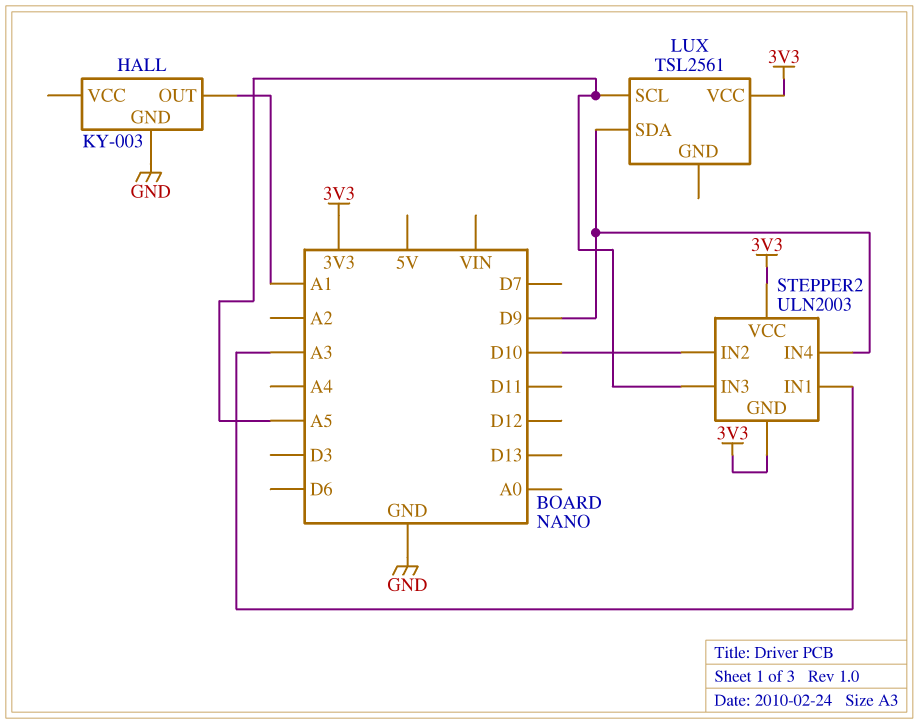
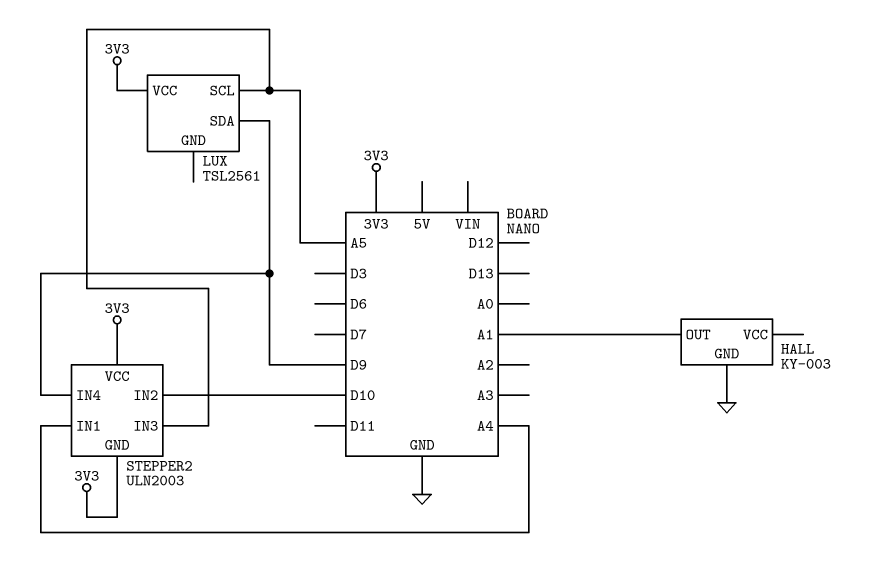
STEPPER2 pin IN1: A3 -> A4

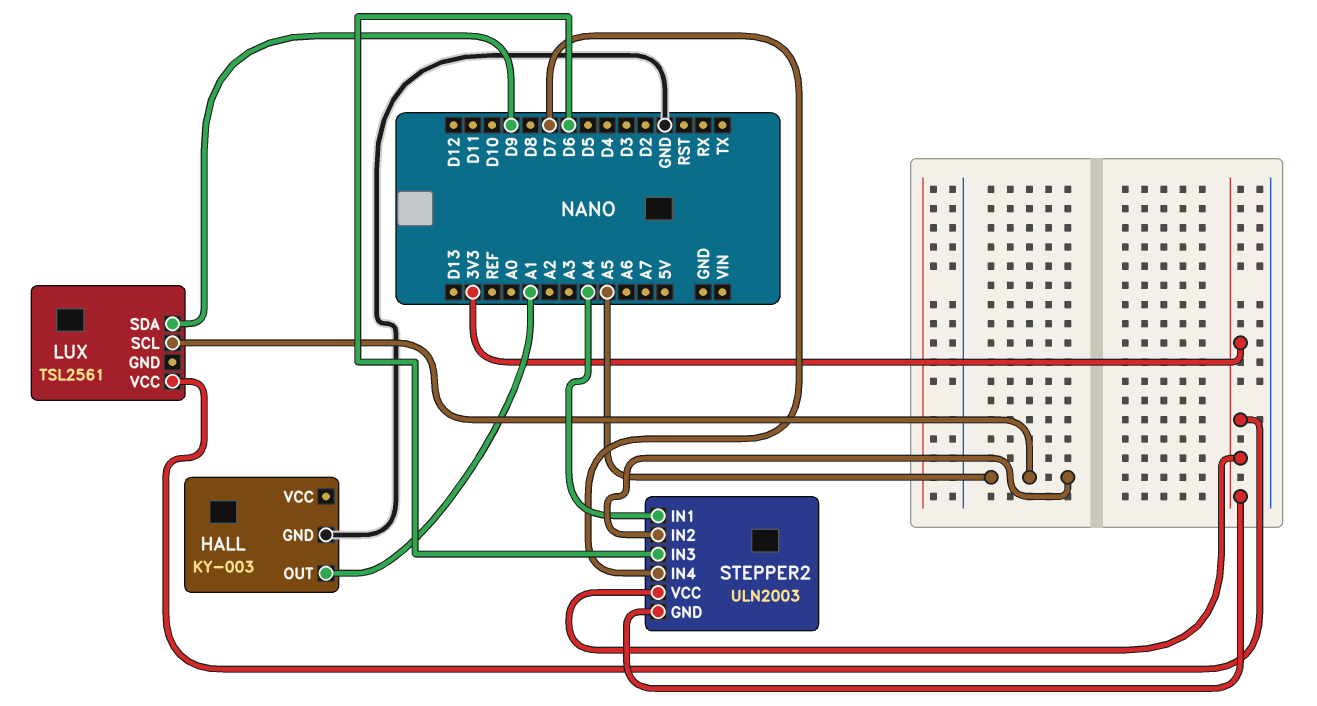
STEPPER2 pin IN2: D10 -> A5
STEPPER2 pin IN3: A5 -> D6
STEPPER2 pin IN4: D9 -> D7

